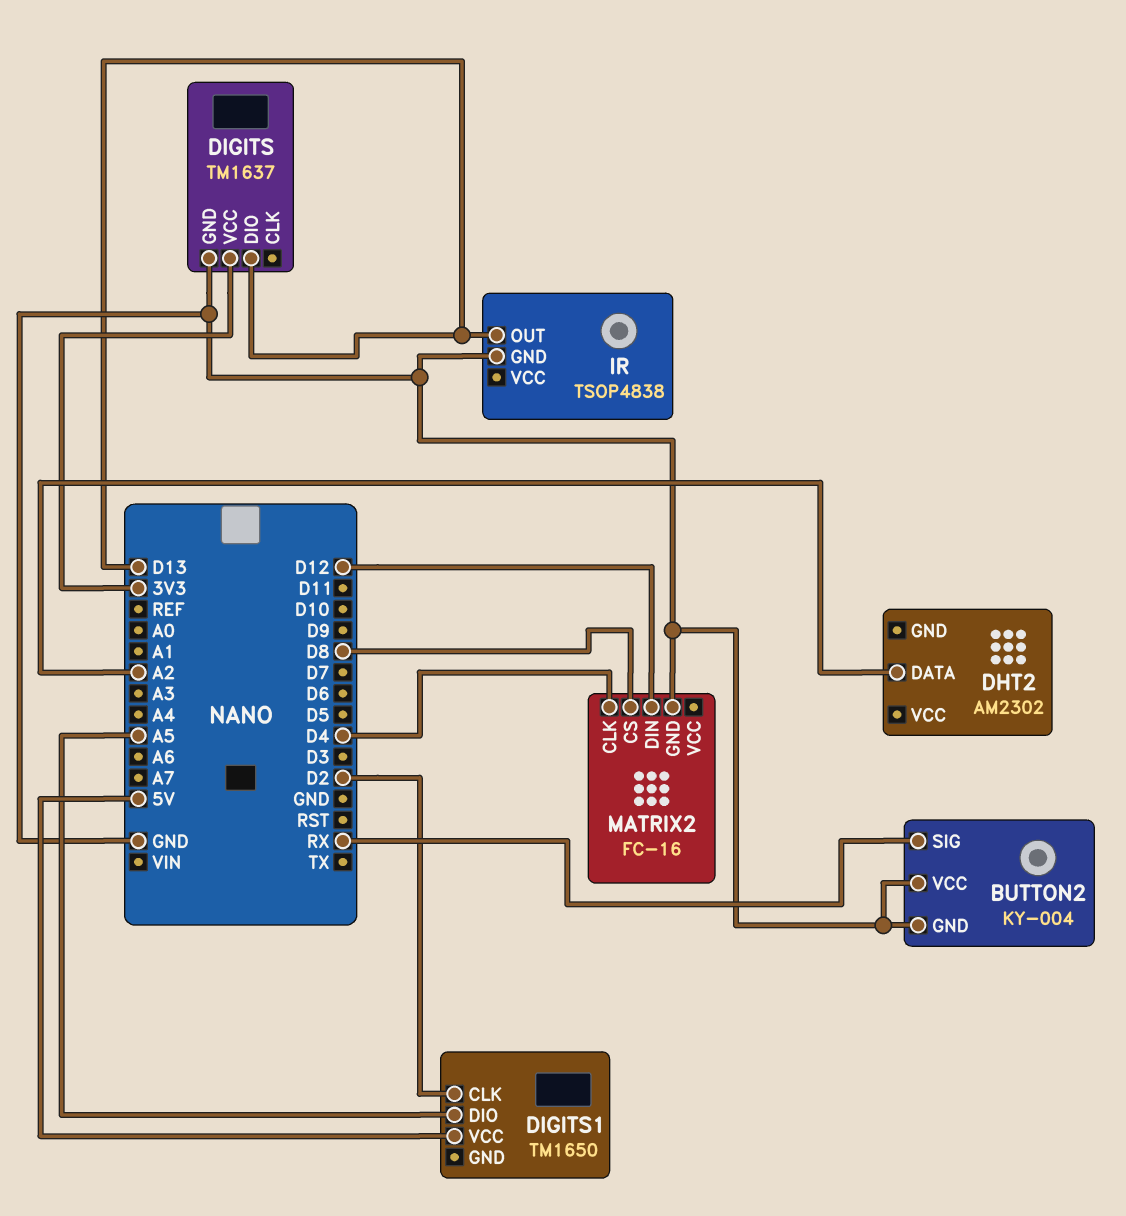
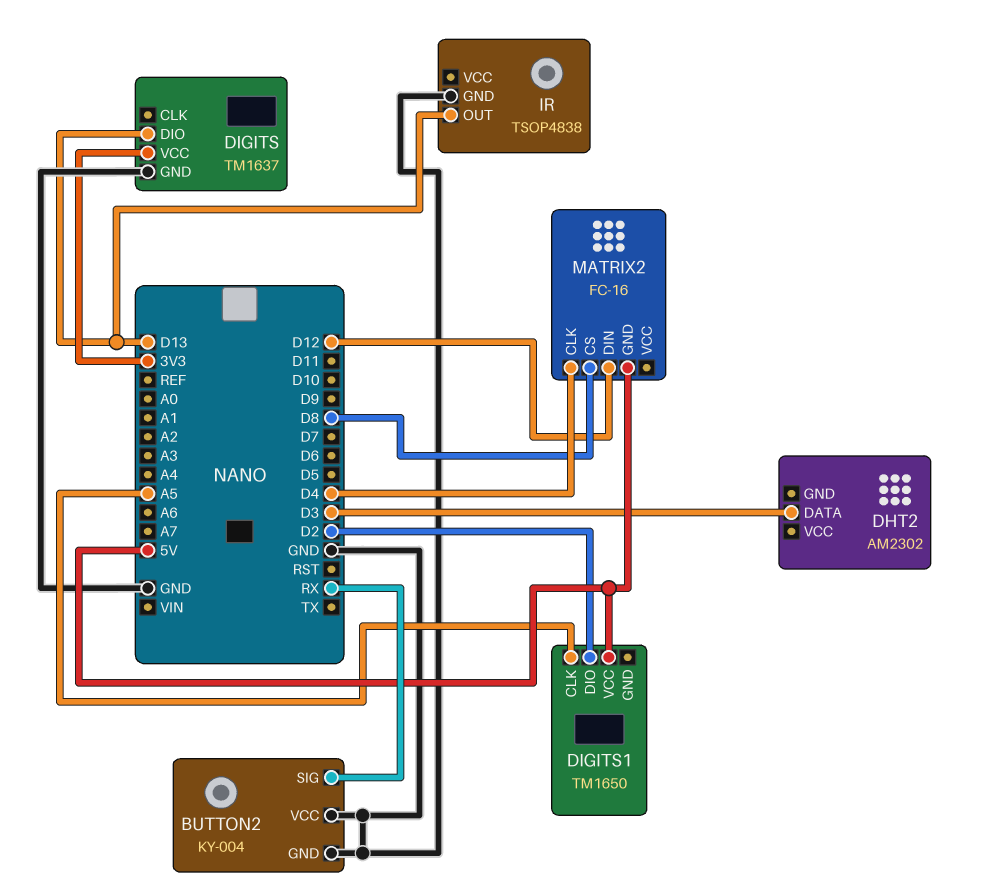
DHT2 pin DATA: A2 -> D3
DIGITS1 pin CLK: D2 -> A5
DIGITS1 pin DIO: A5 -> D2
MATRIX2 pin GND: GND -> 5V

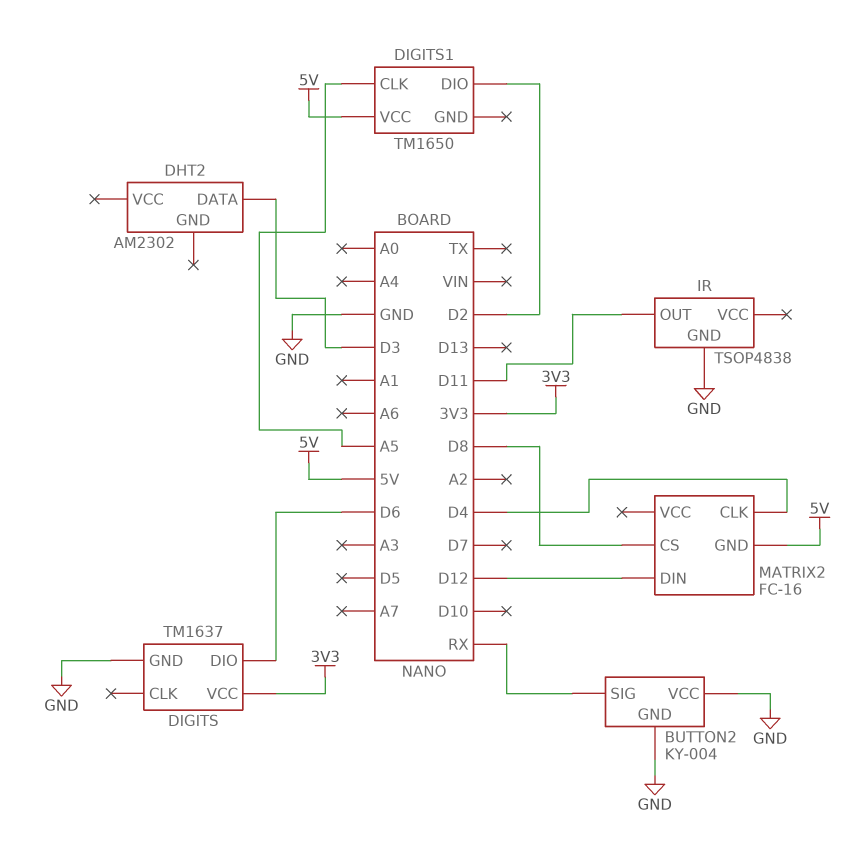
DIGITS pin DIO: D13 -> D6
IR pin OUT: D13 -> D11

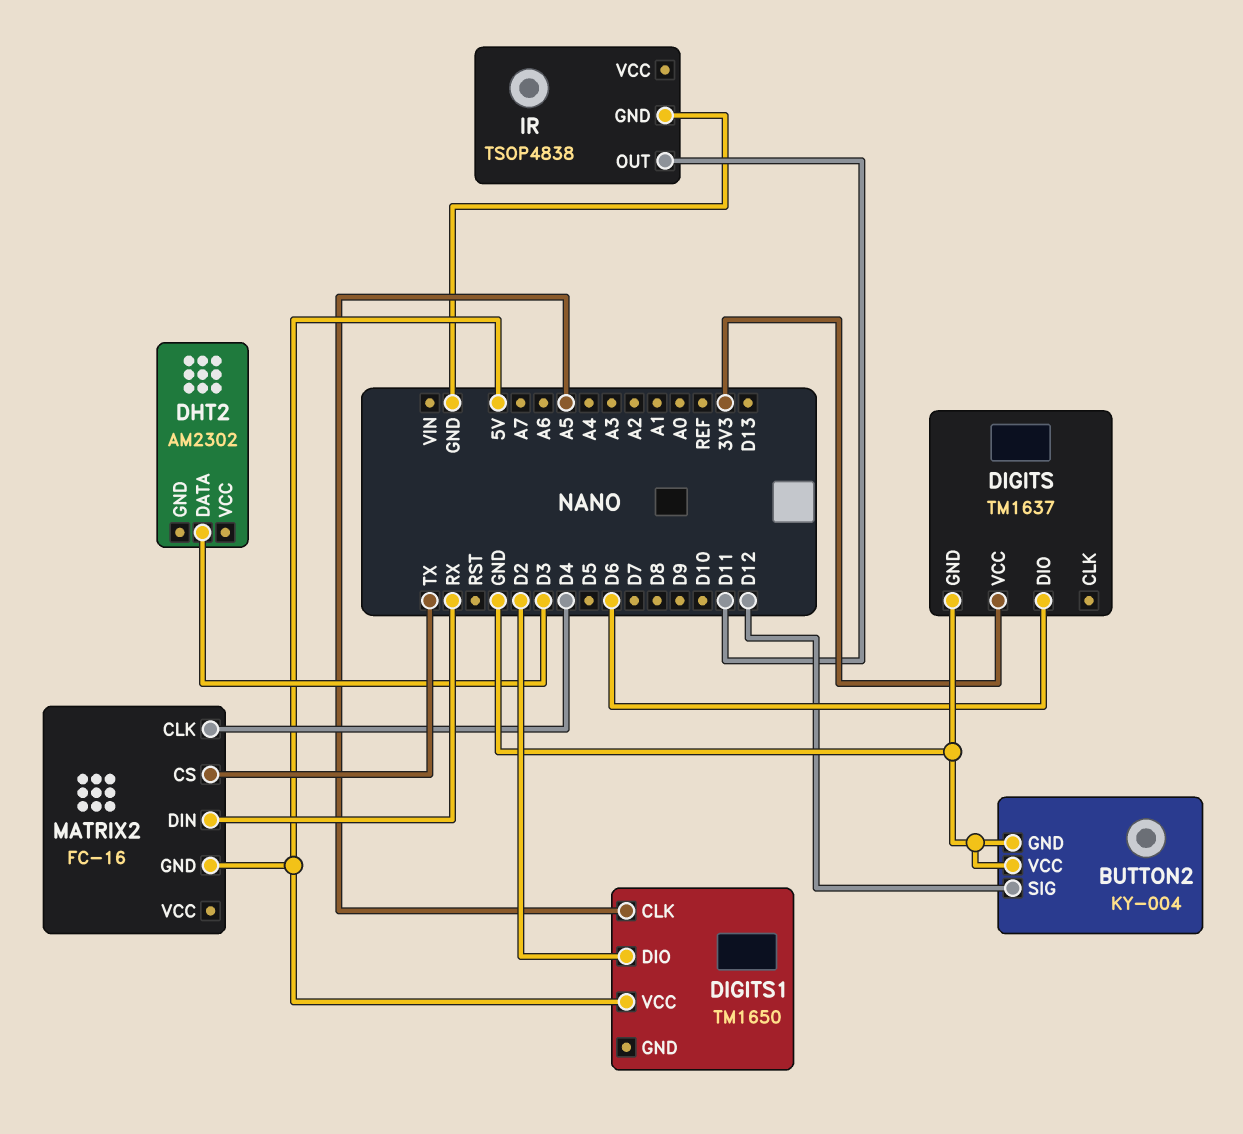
BUTTON2 pin SIG: RX -> D12
MATRIX2 pin CS: D8 -> TX
MATRIX2 pin DIN: D12 -> RX

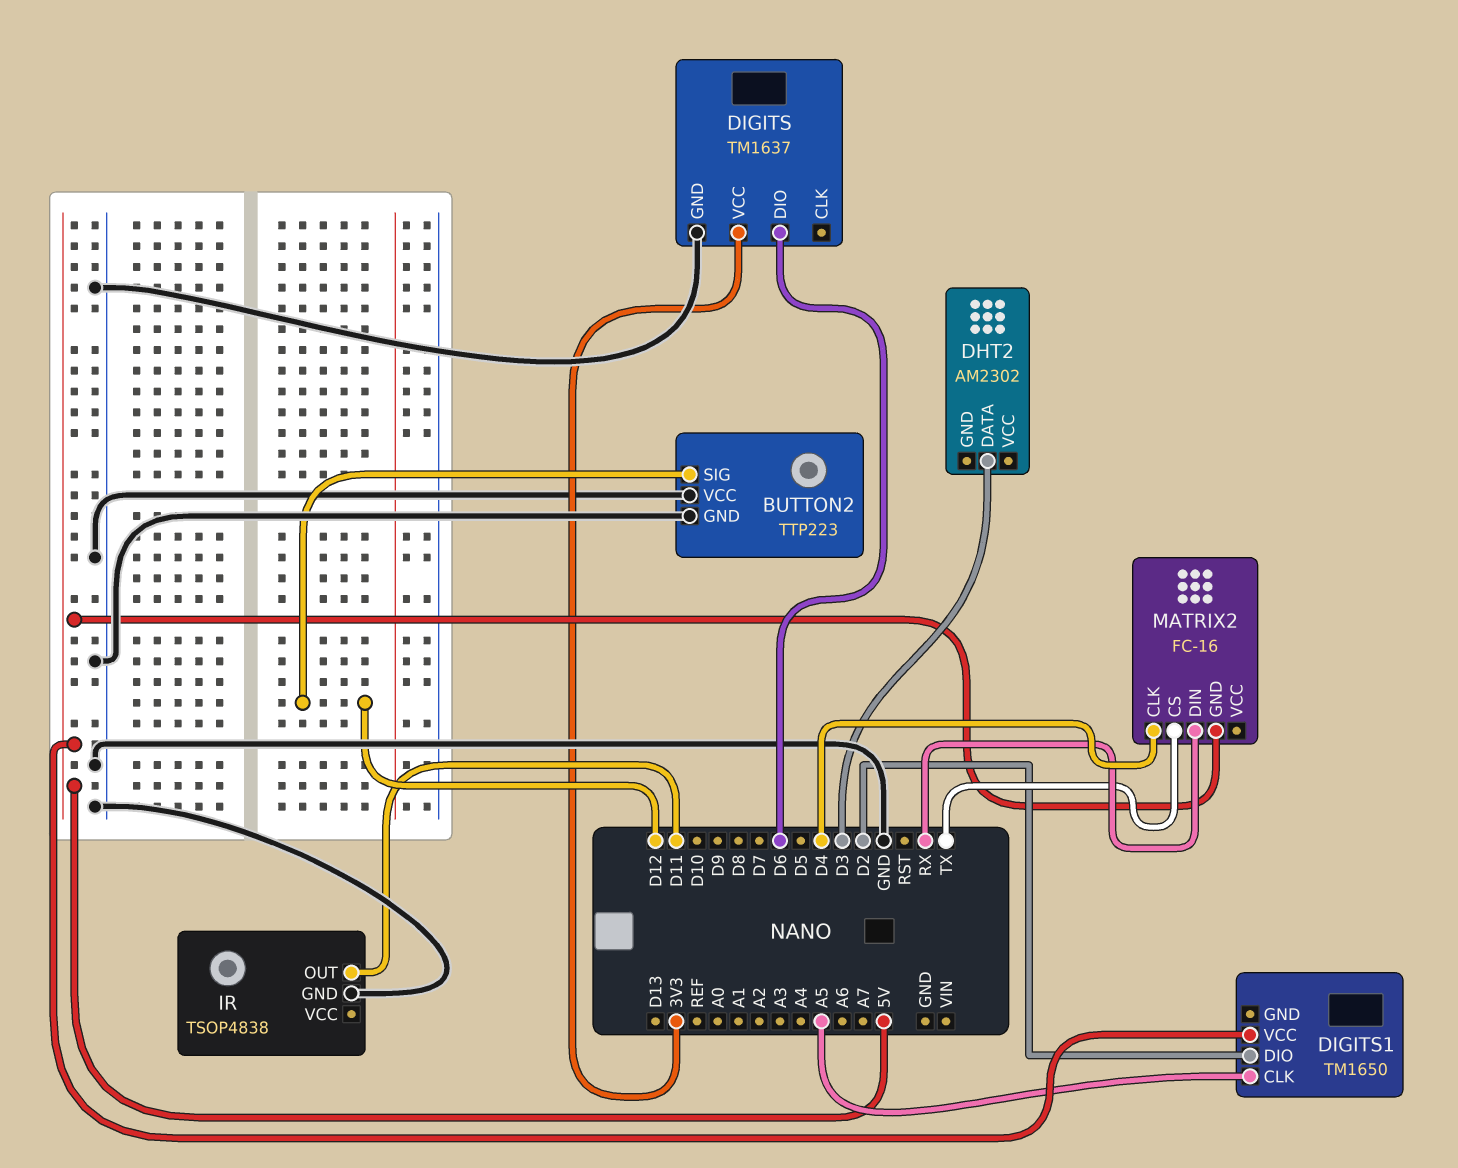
BUTTON2: KY-004 -> TTP223

